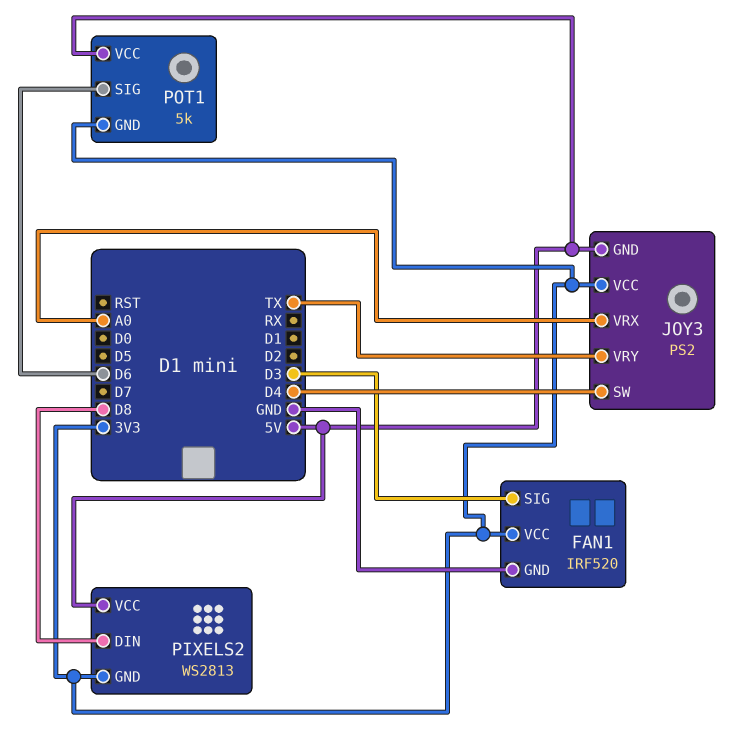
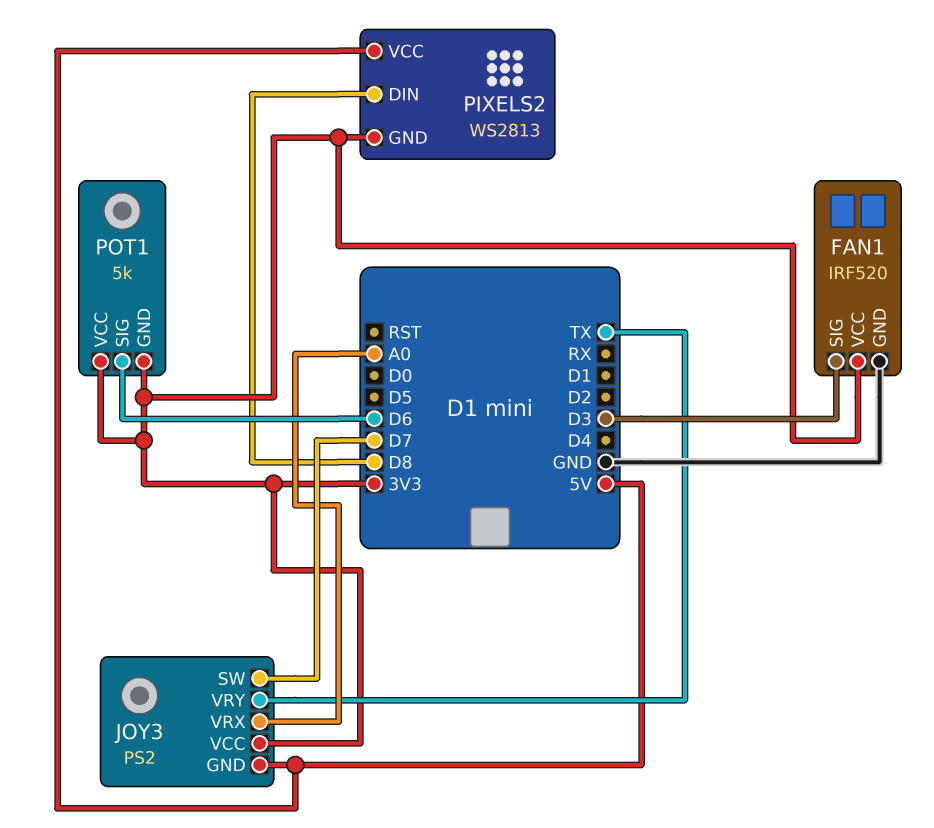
JOY3 pin SW: D4 -> D7
POT1 pin VCC: 5V -> 3V3

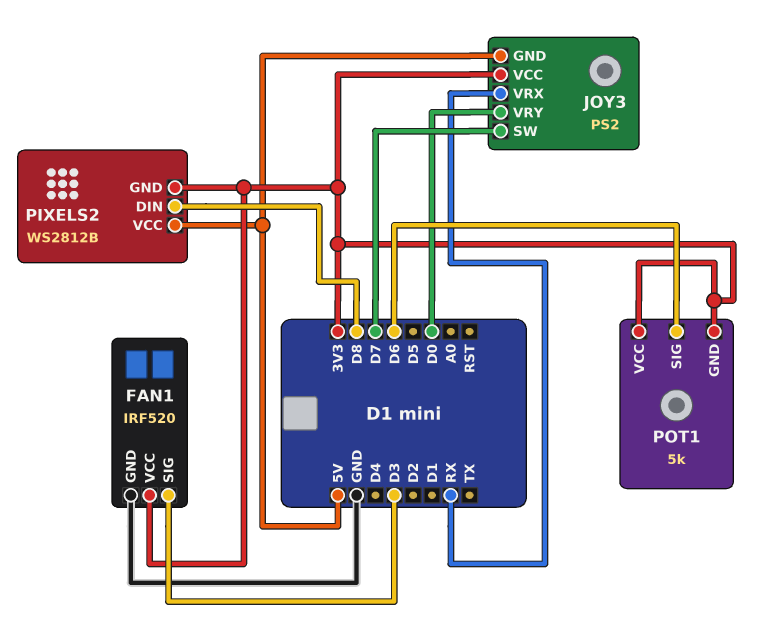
JOY3 pin VRX: A0 -> RX
JOY3 pin VRY: TX -> D0
PIXELS2: WS2813 -> WS2812B

